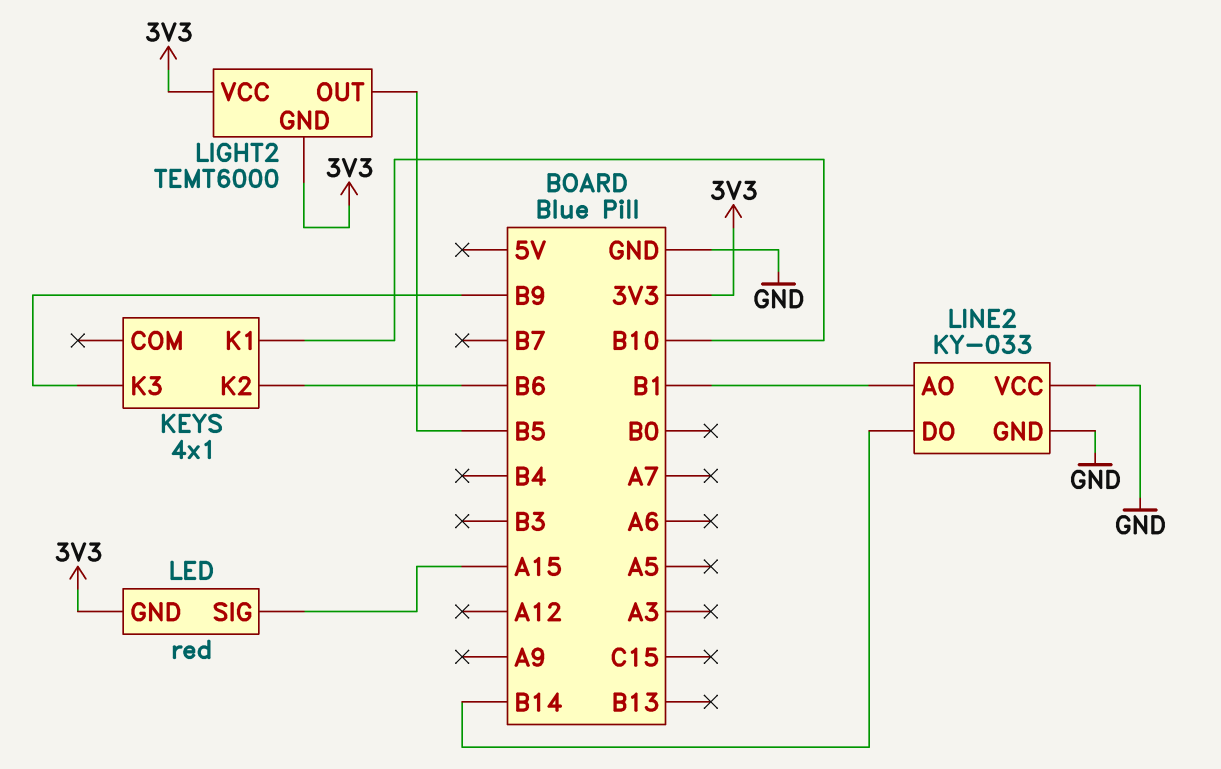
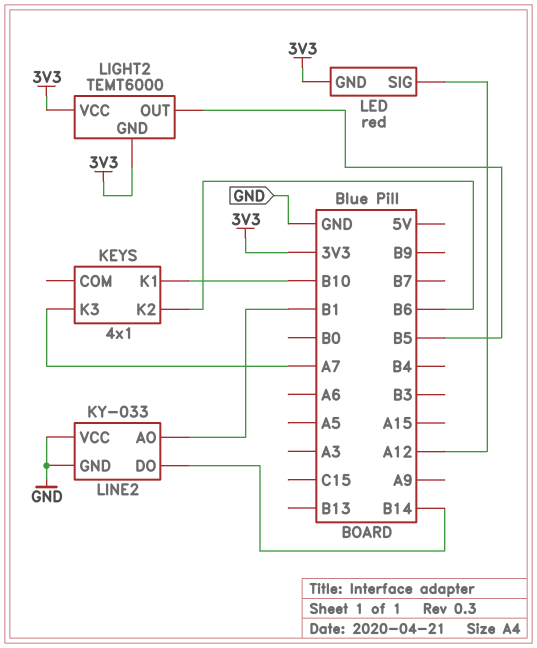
KEYS pin K3: B9 -> A7
LED pin SIG: A15 -> A12

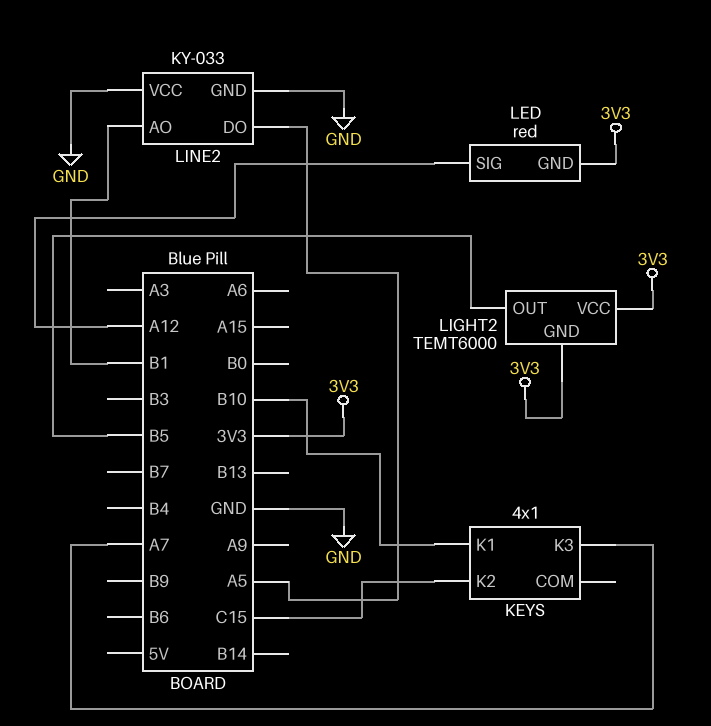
KEYS pin K2: B6 -> C15
LINE2 pin DO: B14 -> A5

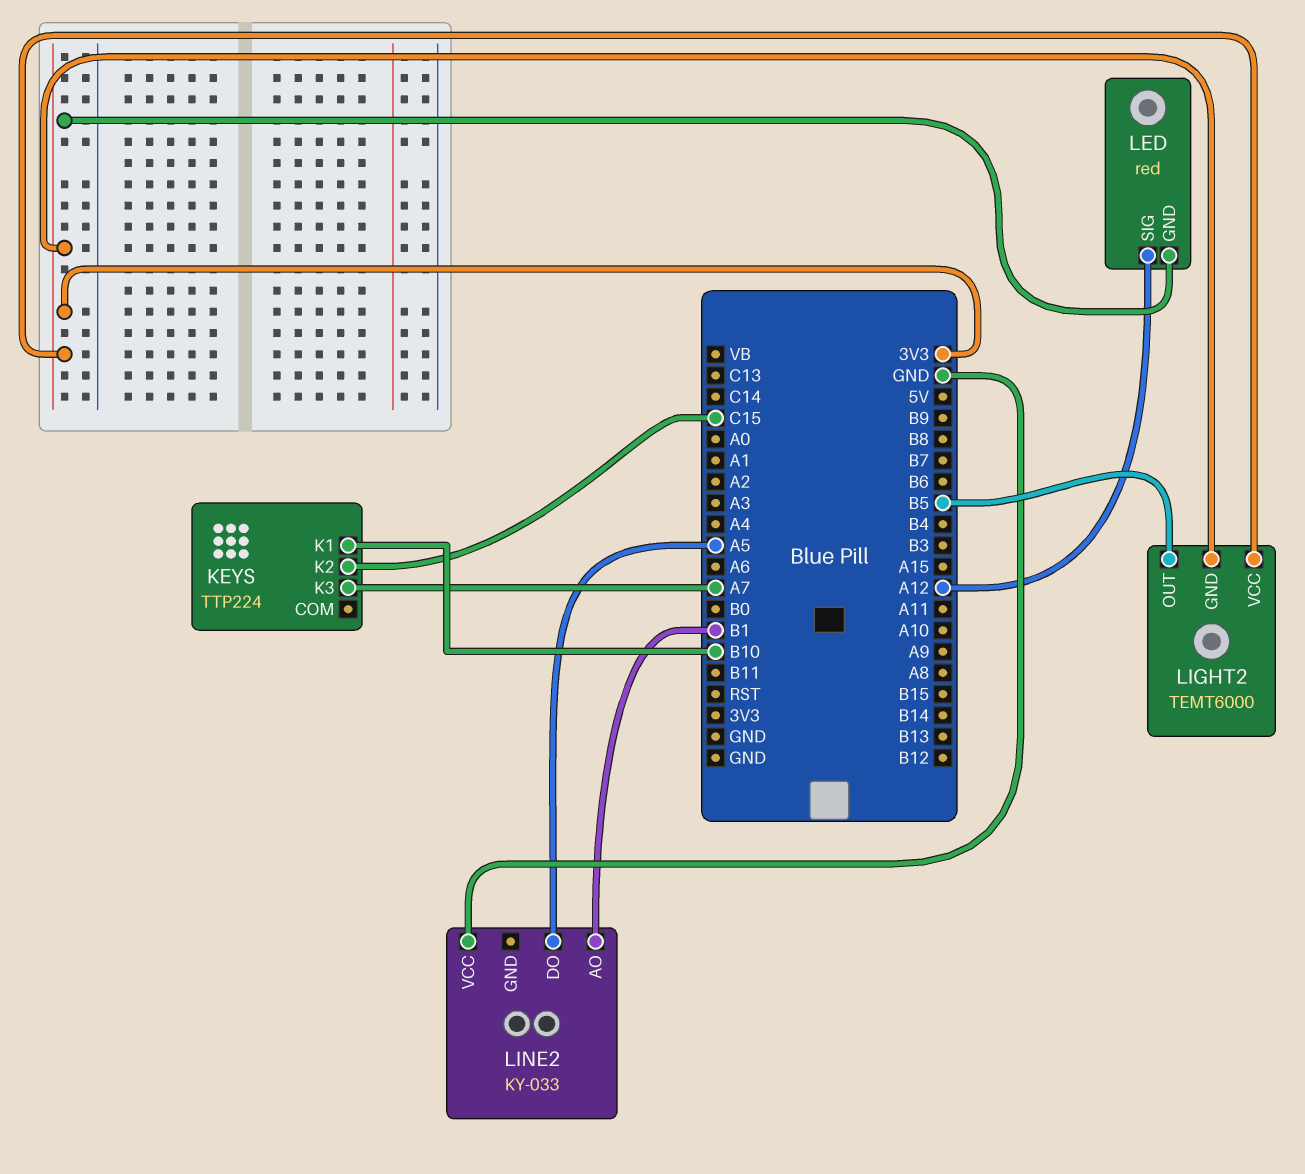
KEYS: 4x1 -> TTP224
LINE2 pin GND: GND -> none

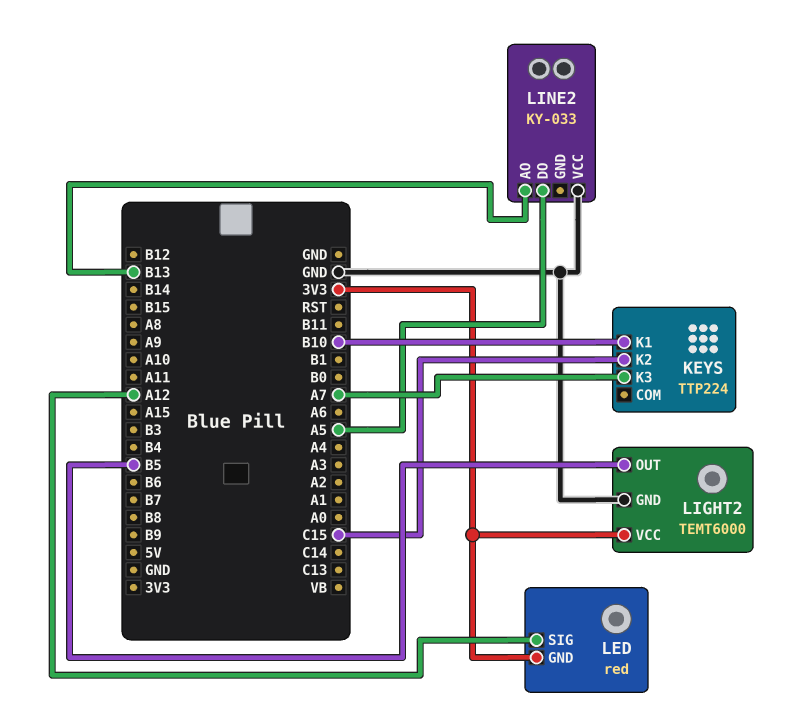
LIGHT2 pin GND: 3V3 -> GND
LINE2 pin AO: B1 -> B13

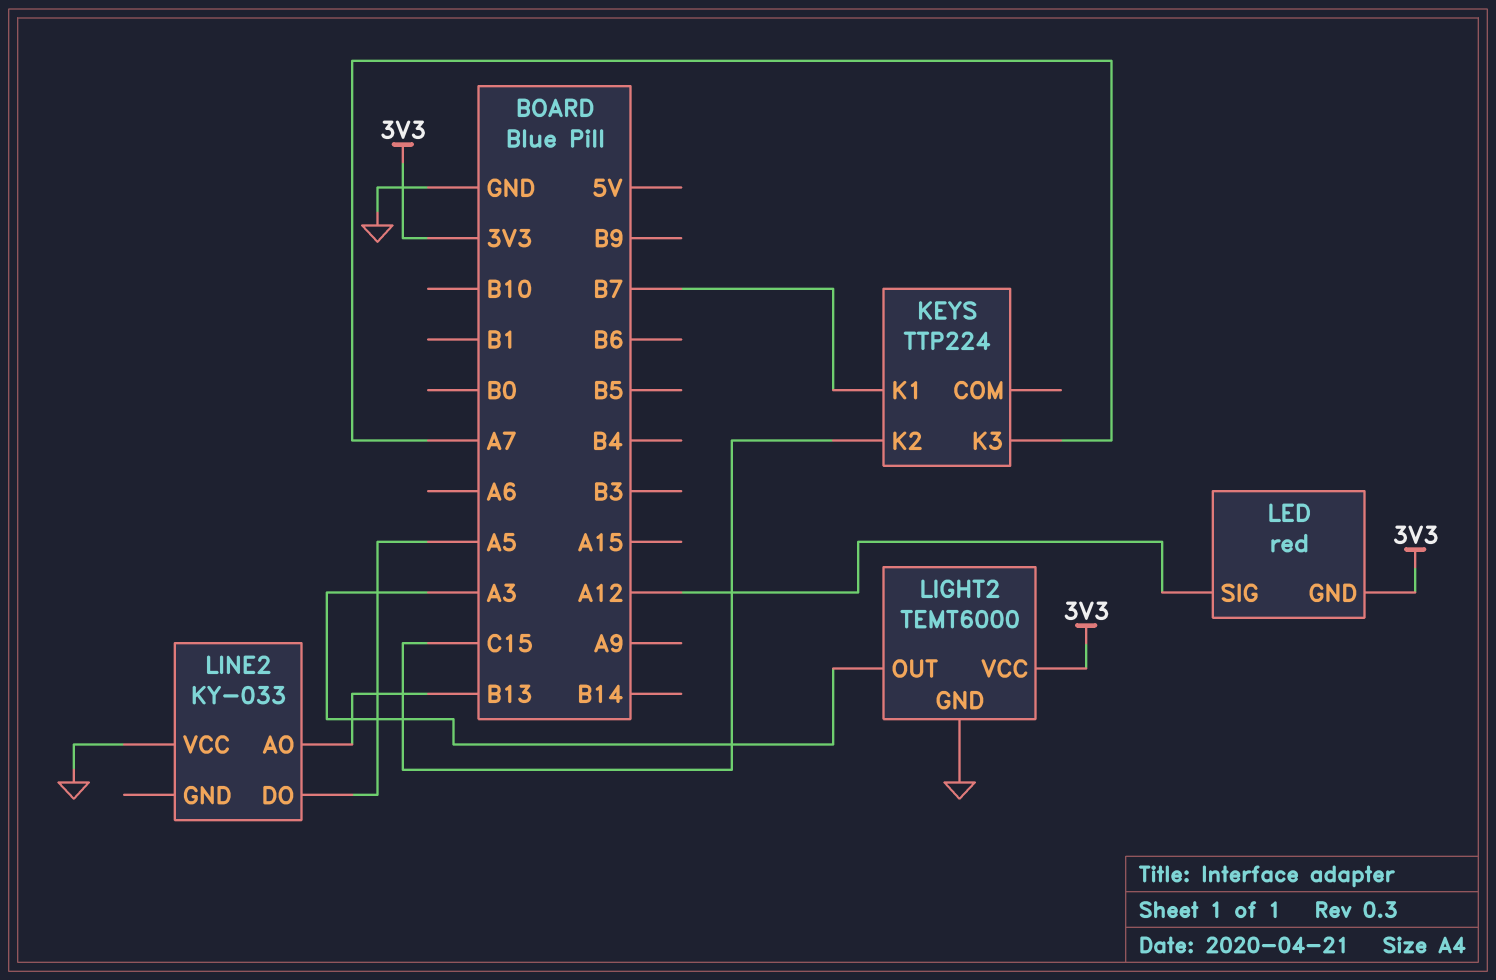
KEYS pin K1: B10 -> B7
LIGHT2 pin OUT: B5 -> A3

